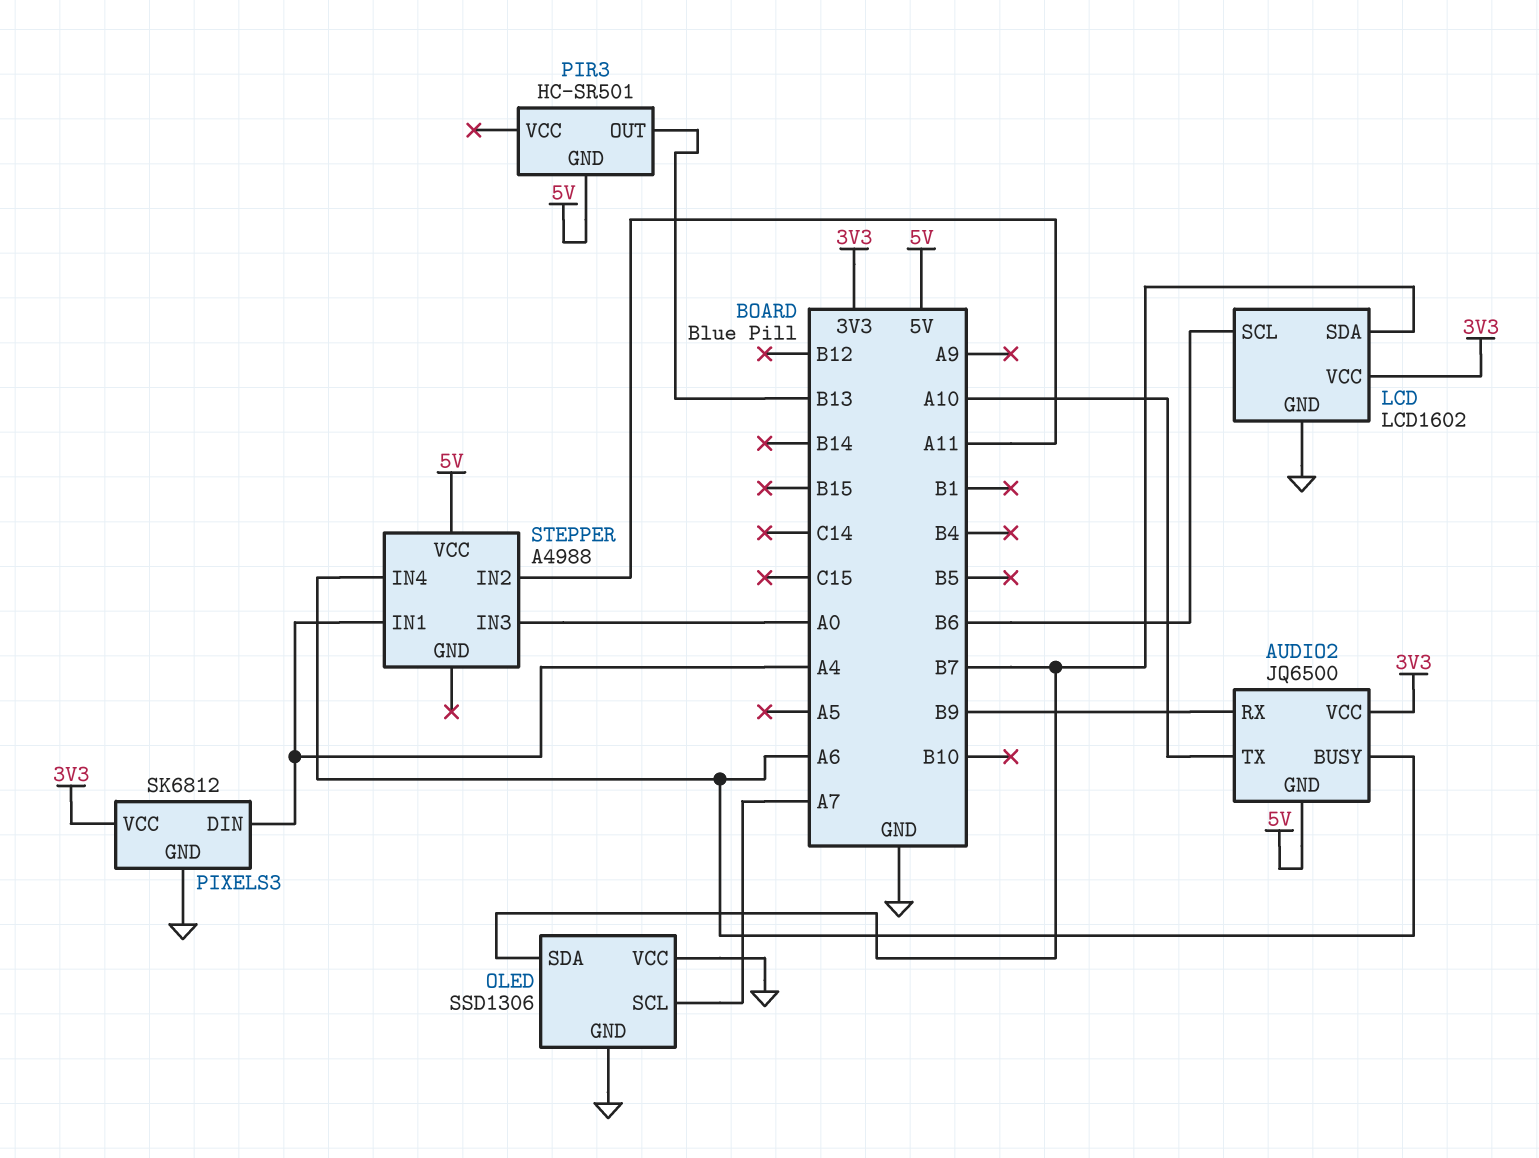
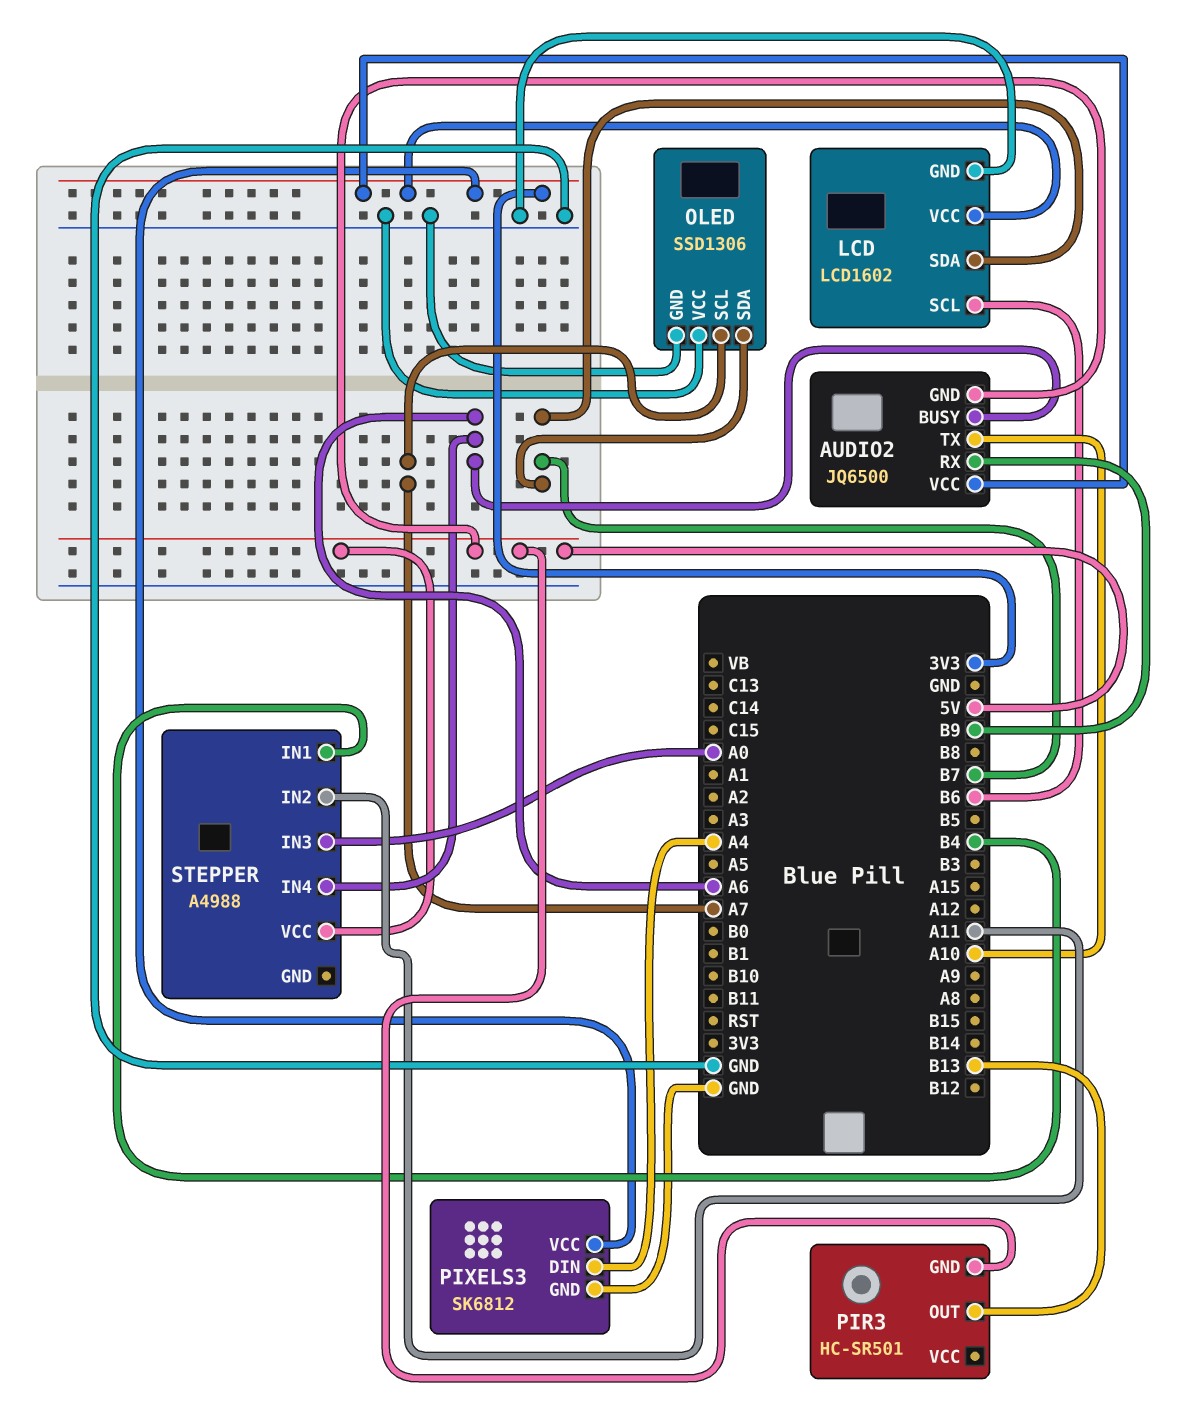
STEPPER pin IN1: A4 -> B4

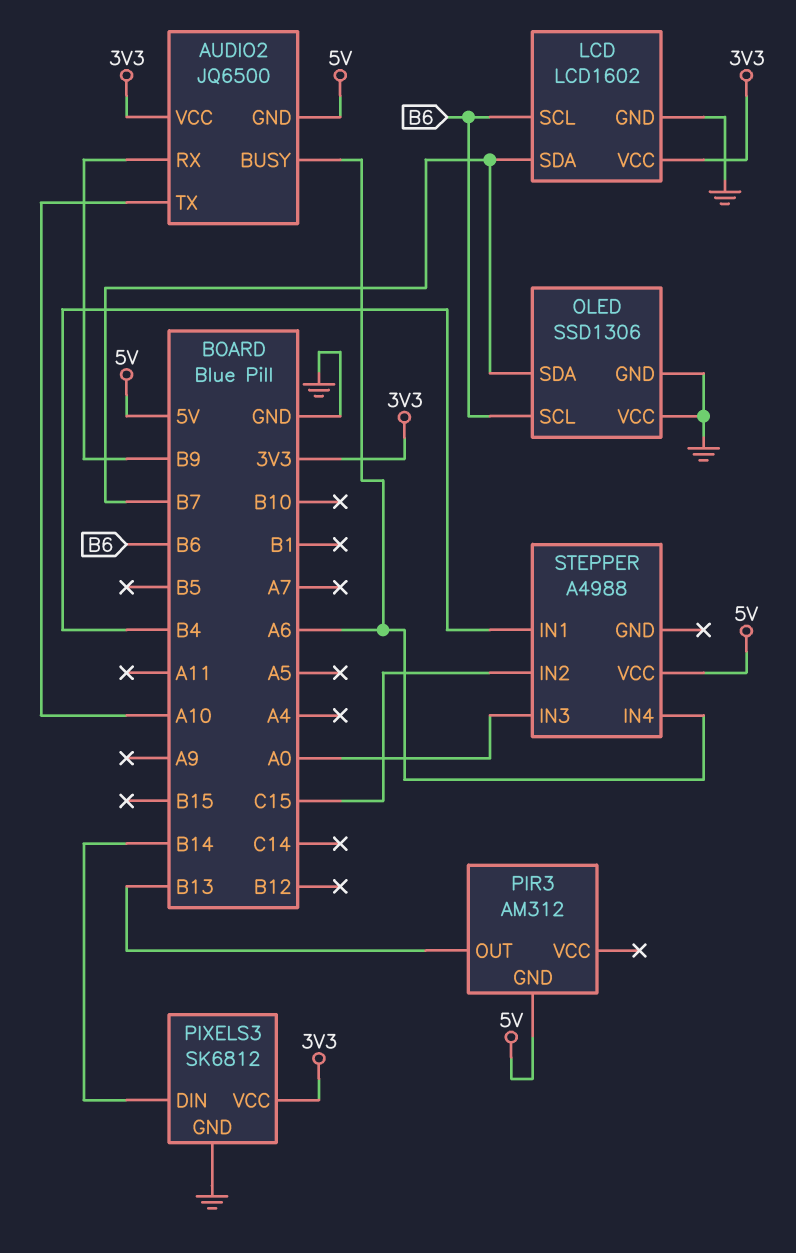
OLED pin SCL: A7 -> B6
PIR3: HC-SR501 -> AM312
PIXELS3 pin DIN: A4 -> B14
STEPPER pin IN2: A11 -> C15

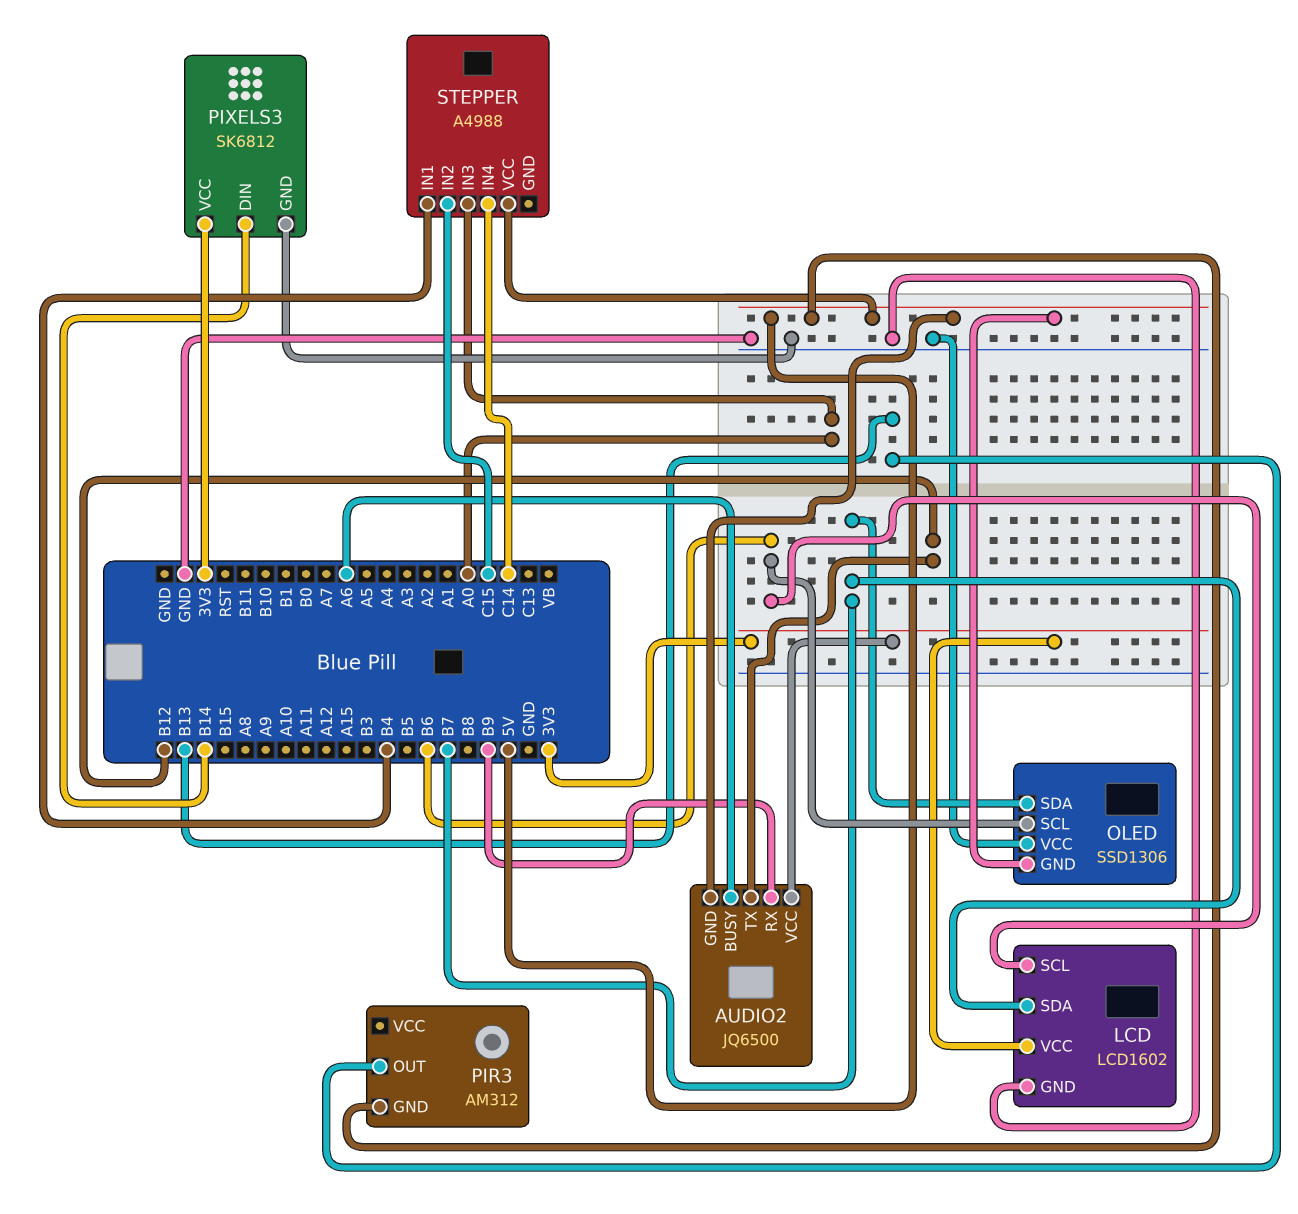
AUDIO2 pin TX: A10 -> B12
OLED pin GND: GND -> 5V
STEPPER pin IN4: A6 -> C14

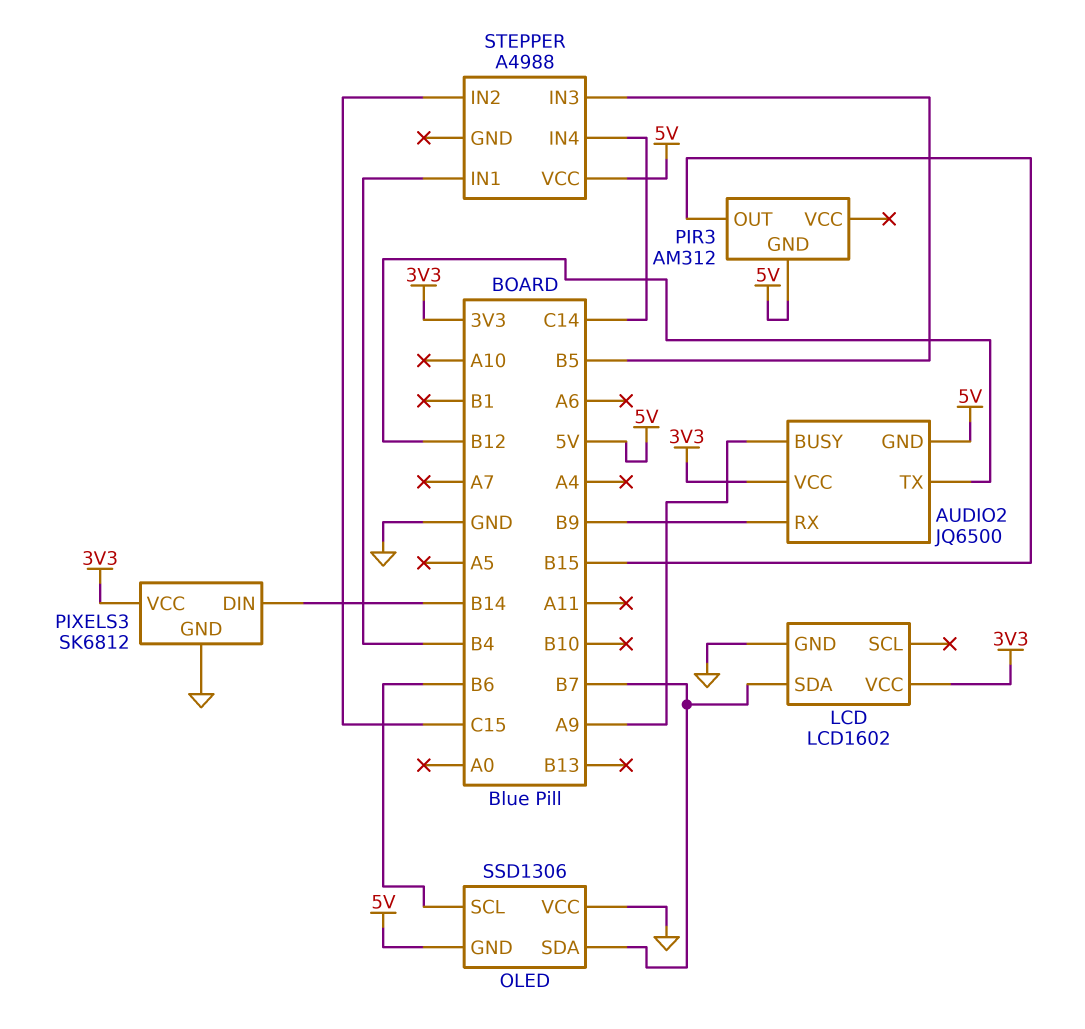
AUDIO2 pin BUSY: A6 -> A9
LCD pin SCL: B6 -> none
PIR3 pin OUT: B13 -> B15
STEPPER pin IN3: A0 -> B5

